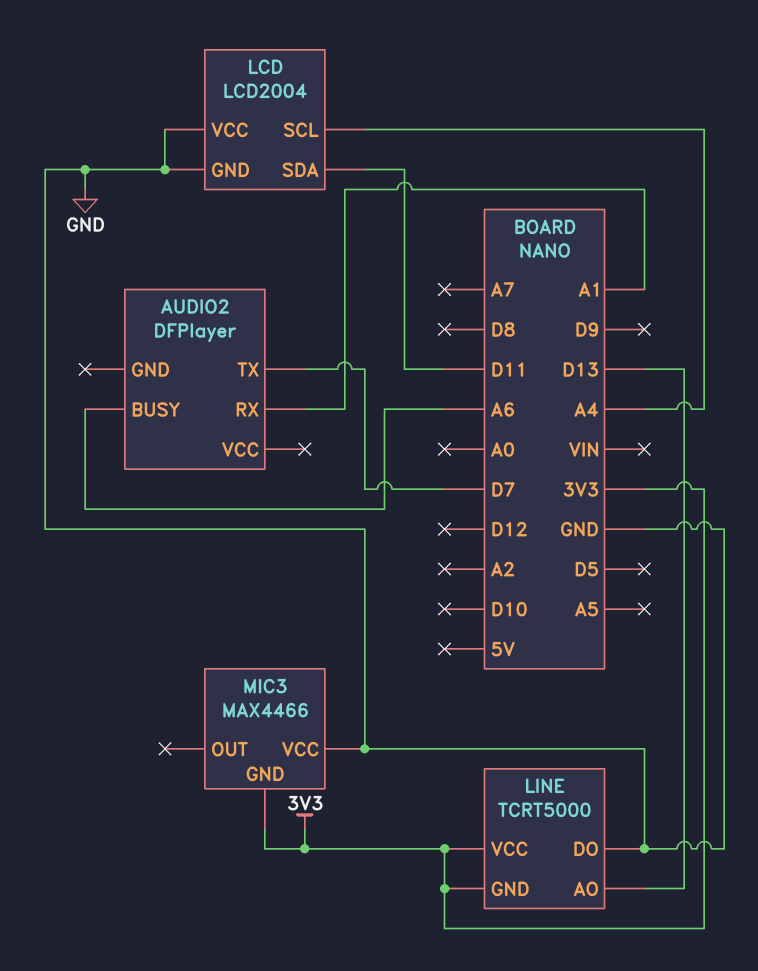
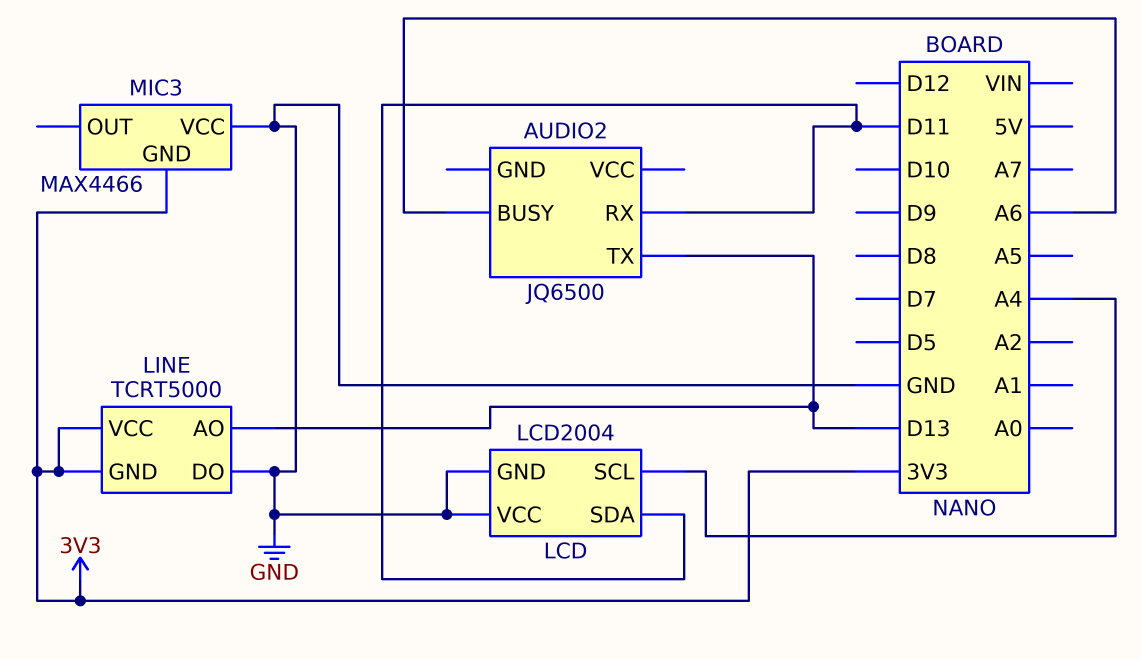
AUDIO2: DFPlayer -> JQ6500
AUDIO2 pin RX: A1 -> D11
AUDIO2 pin TX: D7 -> D13

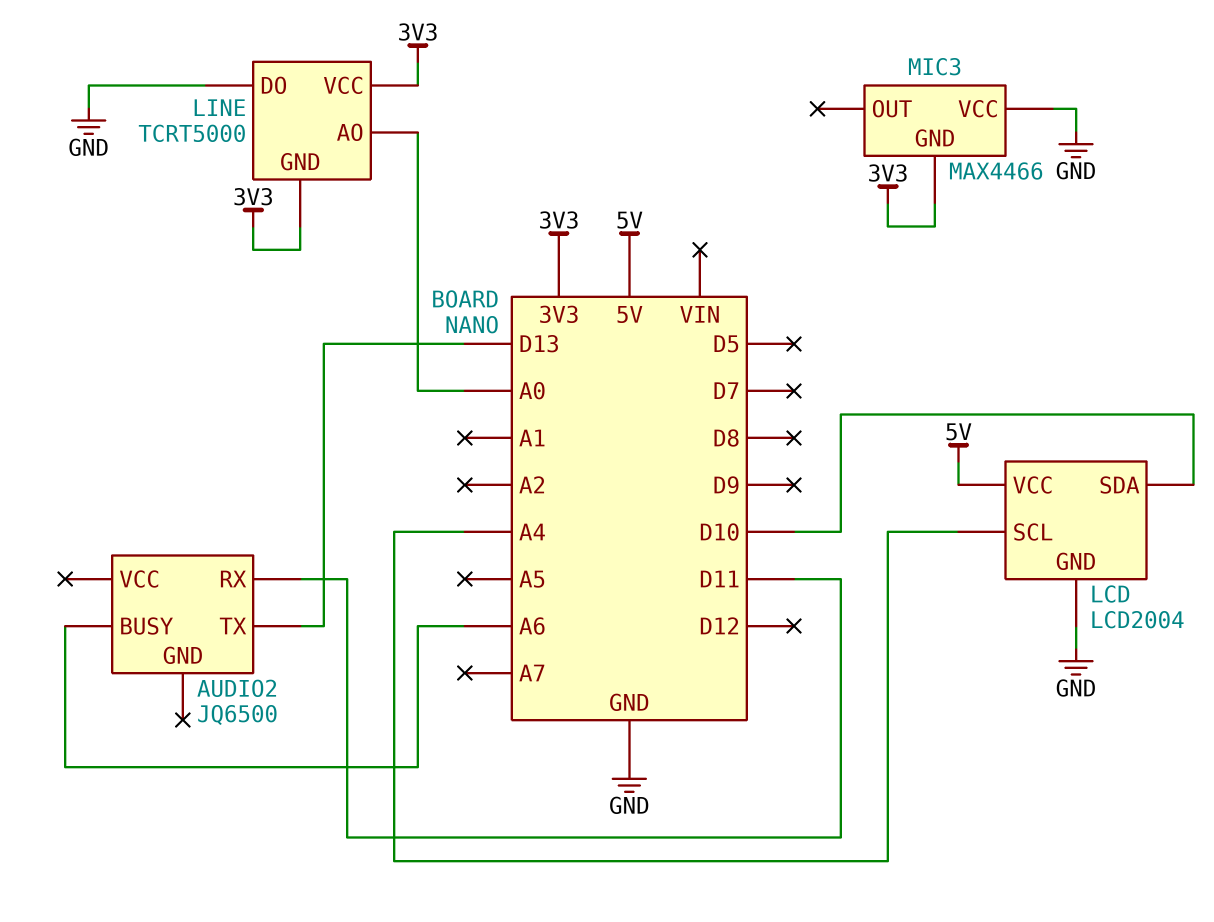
LCD pin SDA: D11 -> D10
LCD pin VCC: GND -> 5V
LINE pin AO: D13 -> A0

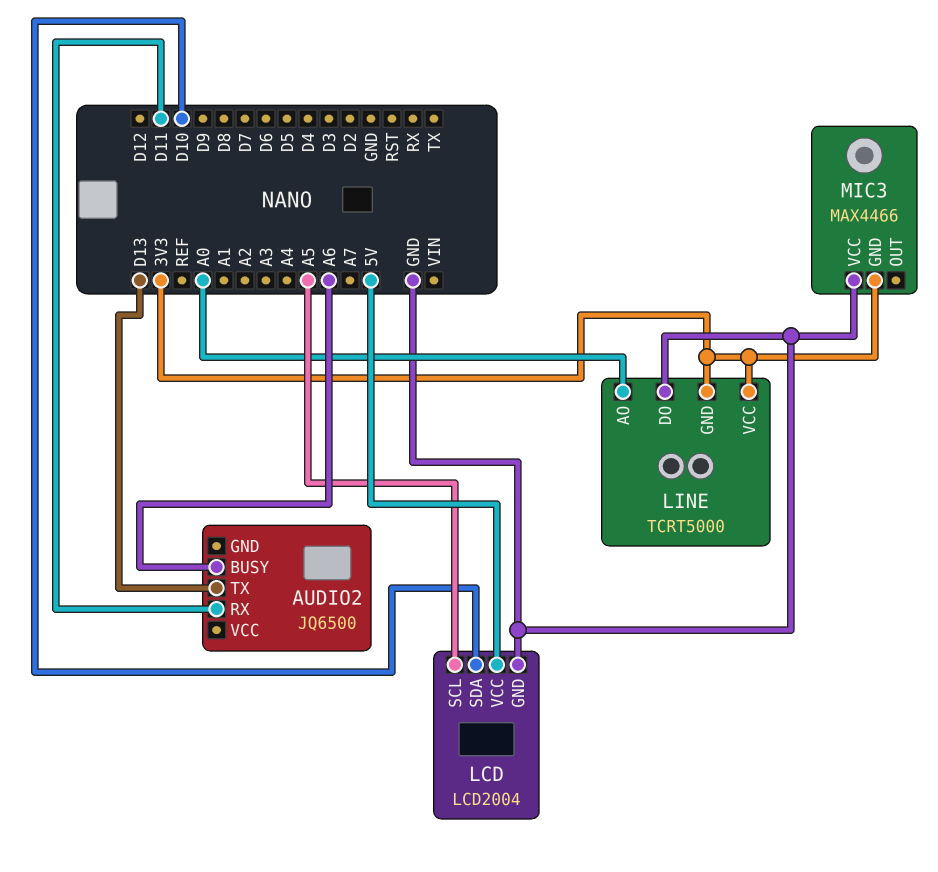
LCD pin SCL: A4 -> A5

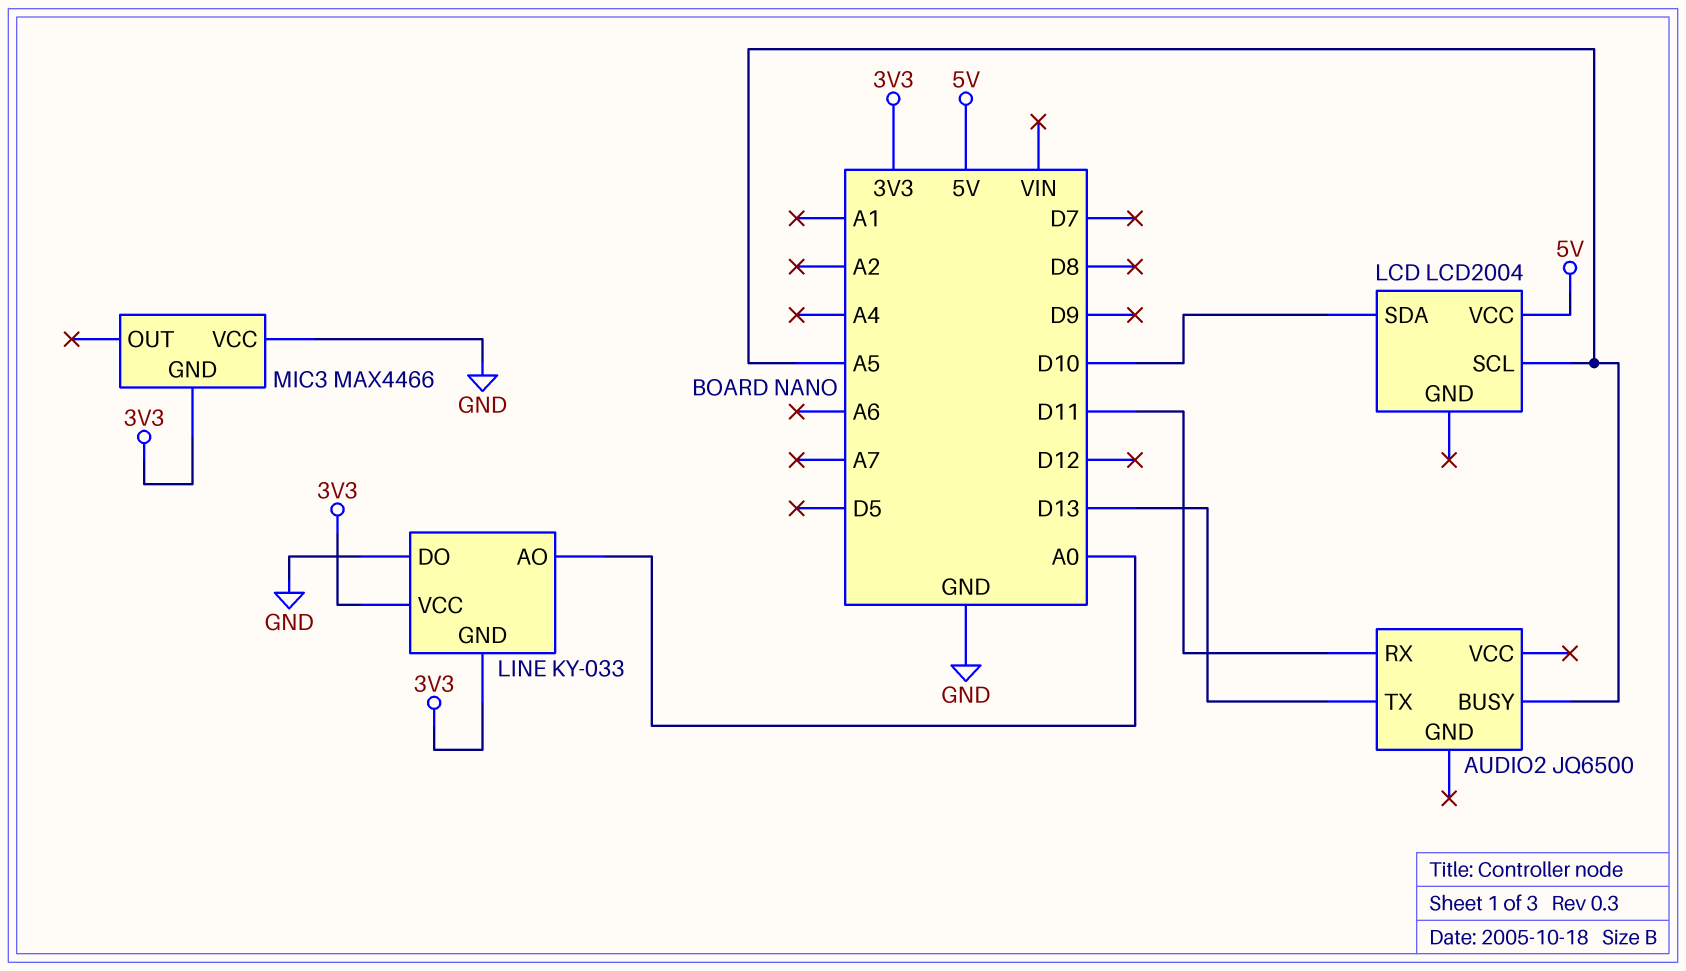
AUDIO2 pin BUSY: A6 -> A5
LCD pin GND: GND -> none
LINE: TCRT5000 -> KY-033

